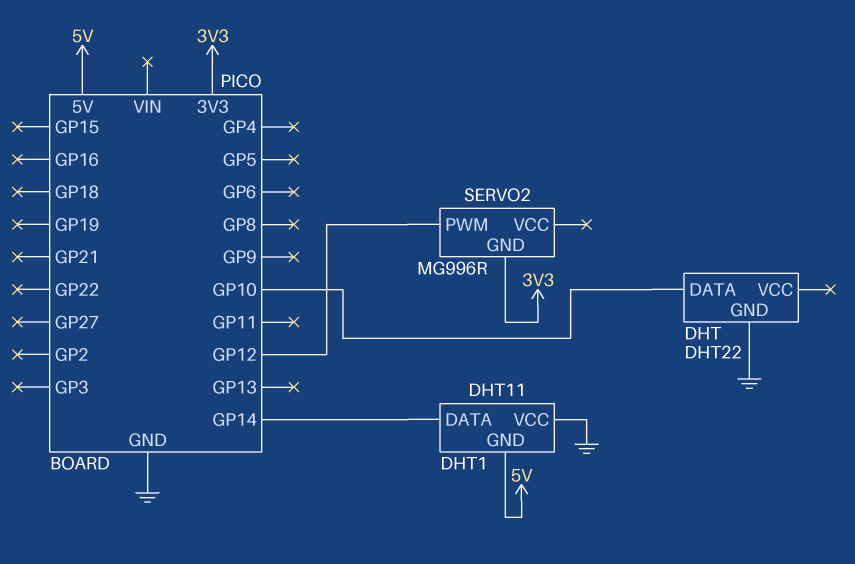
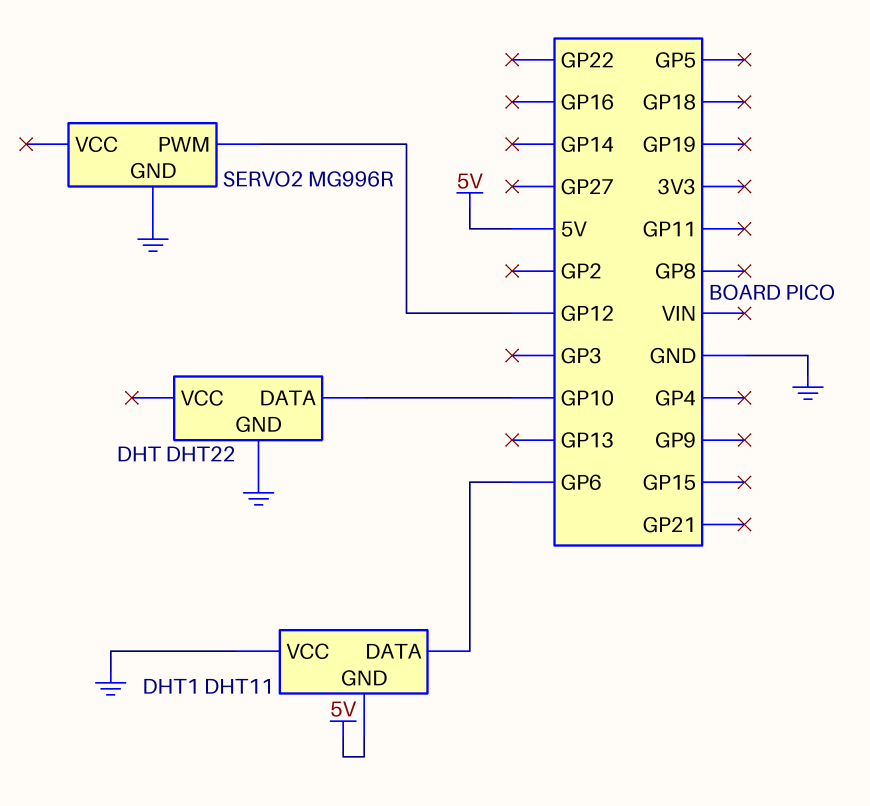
DHT1 pin DATA: GP14 -> GP6
SERVO2 pin GND: 3V3 -> GND

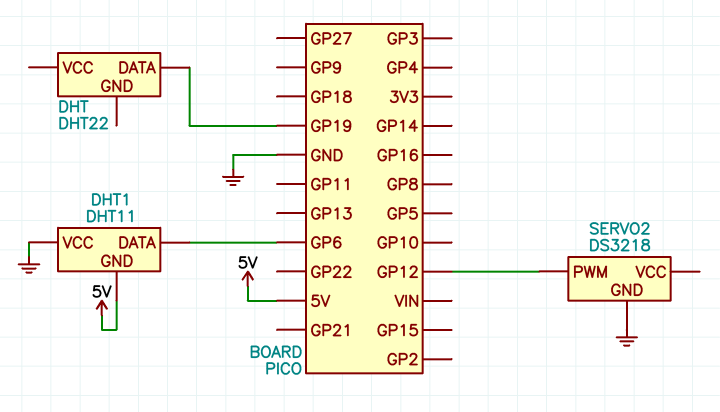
DHT pin DATA: GP10 -> GP19
DHT pin GND: GND -> none
SERVO2: MG996R -> DS3218

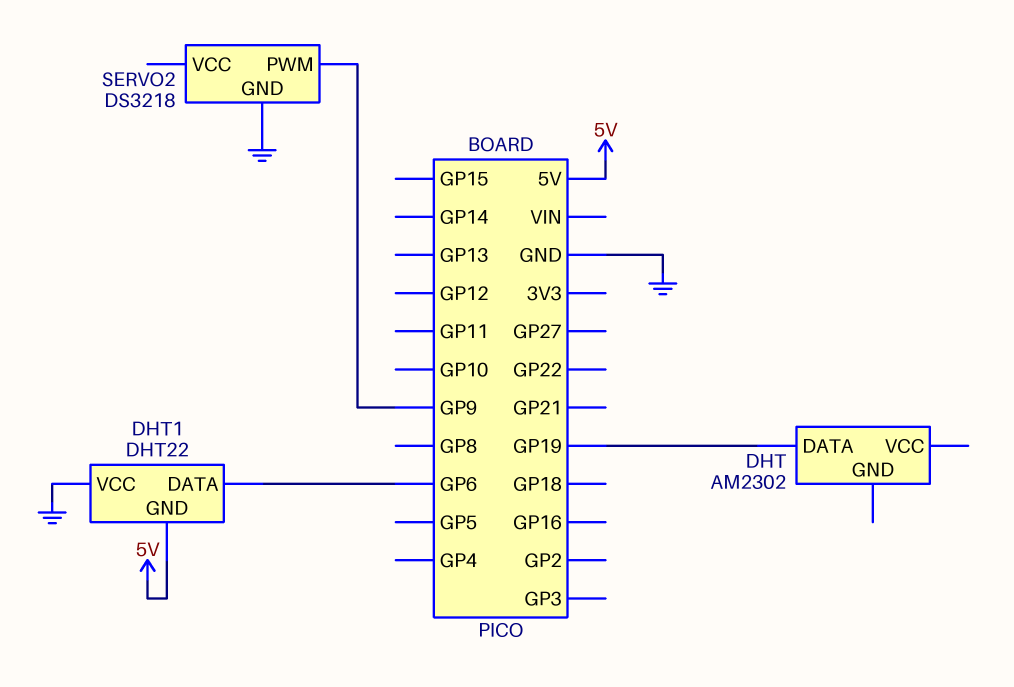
DHT: DHT22 -> AM2302
DHT1: DHT11 -> DHT22
SERVO2 pin PWM: GP12 -> GP9

